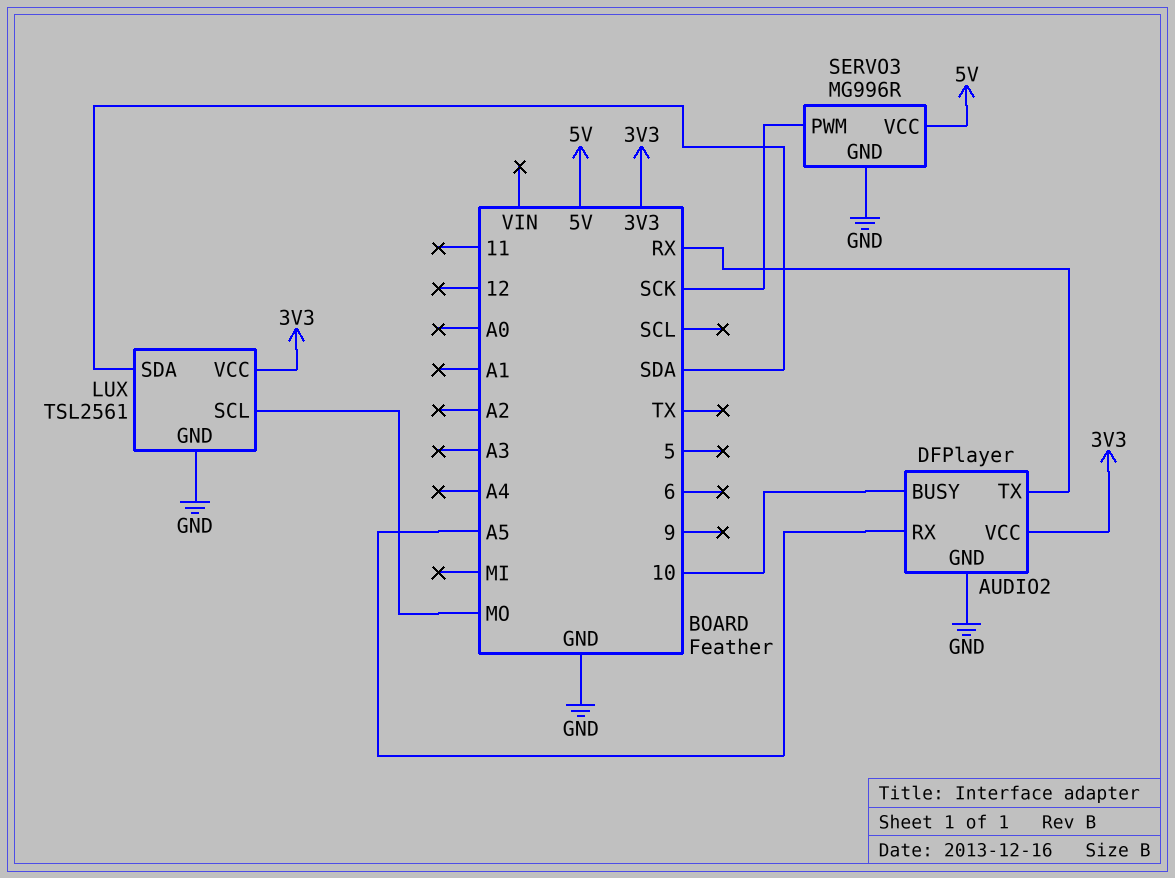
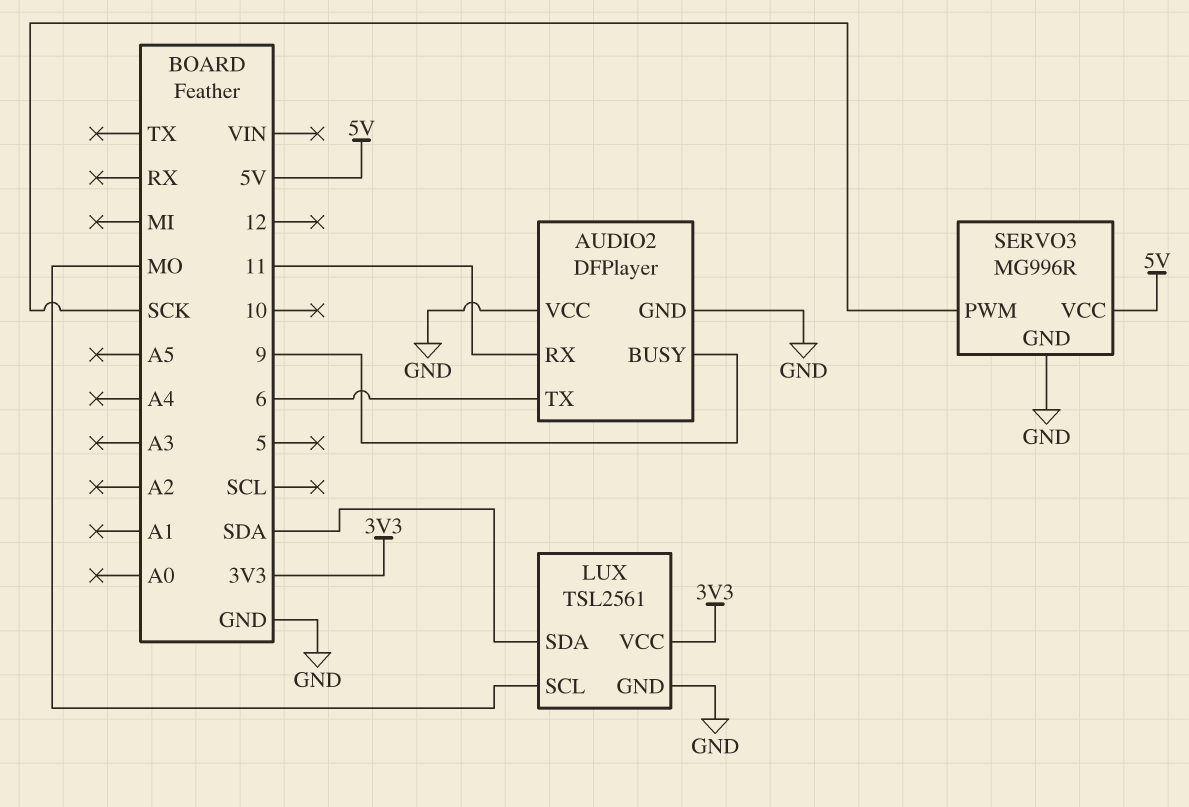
AUDIO2 pin BUSY: 10 -> 9
AUDIO2 pin RX: A5 -> 11
AUDIO2 pin TX: RX -> 6
AUDIO2 pin VCC: 3V3 -> GND

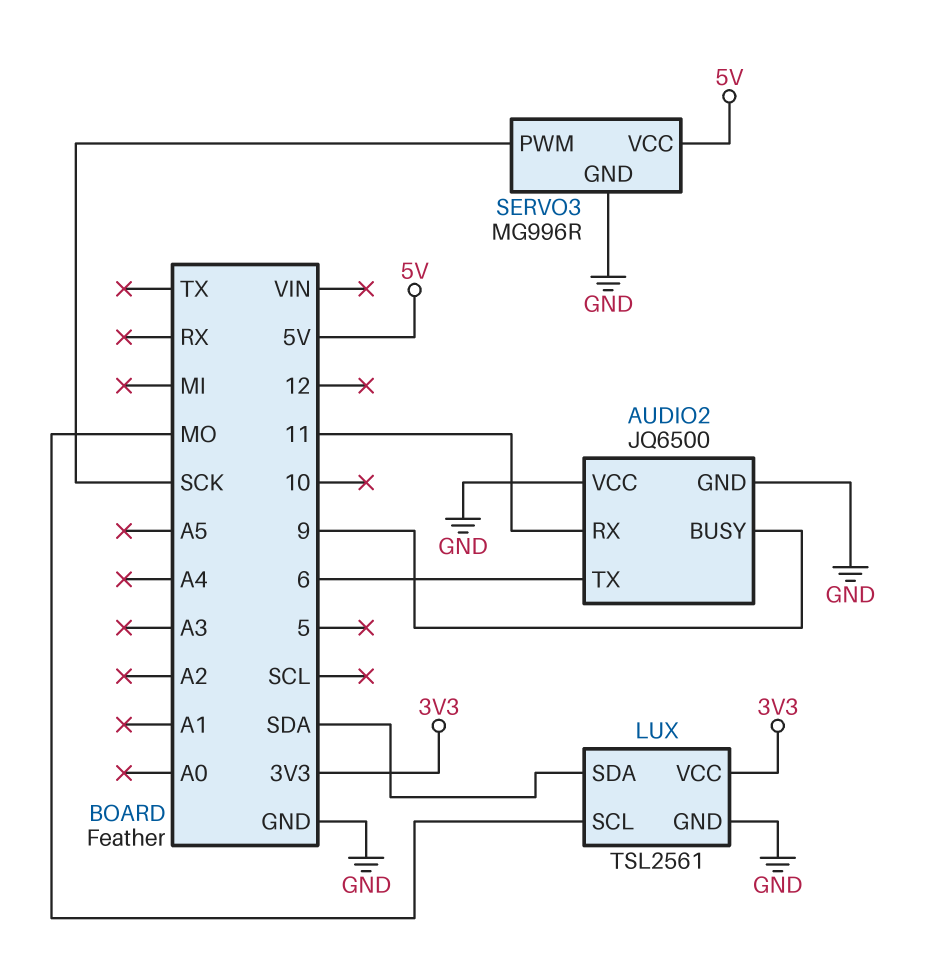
AUDIO2: DFPlayer -> JQ6500

